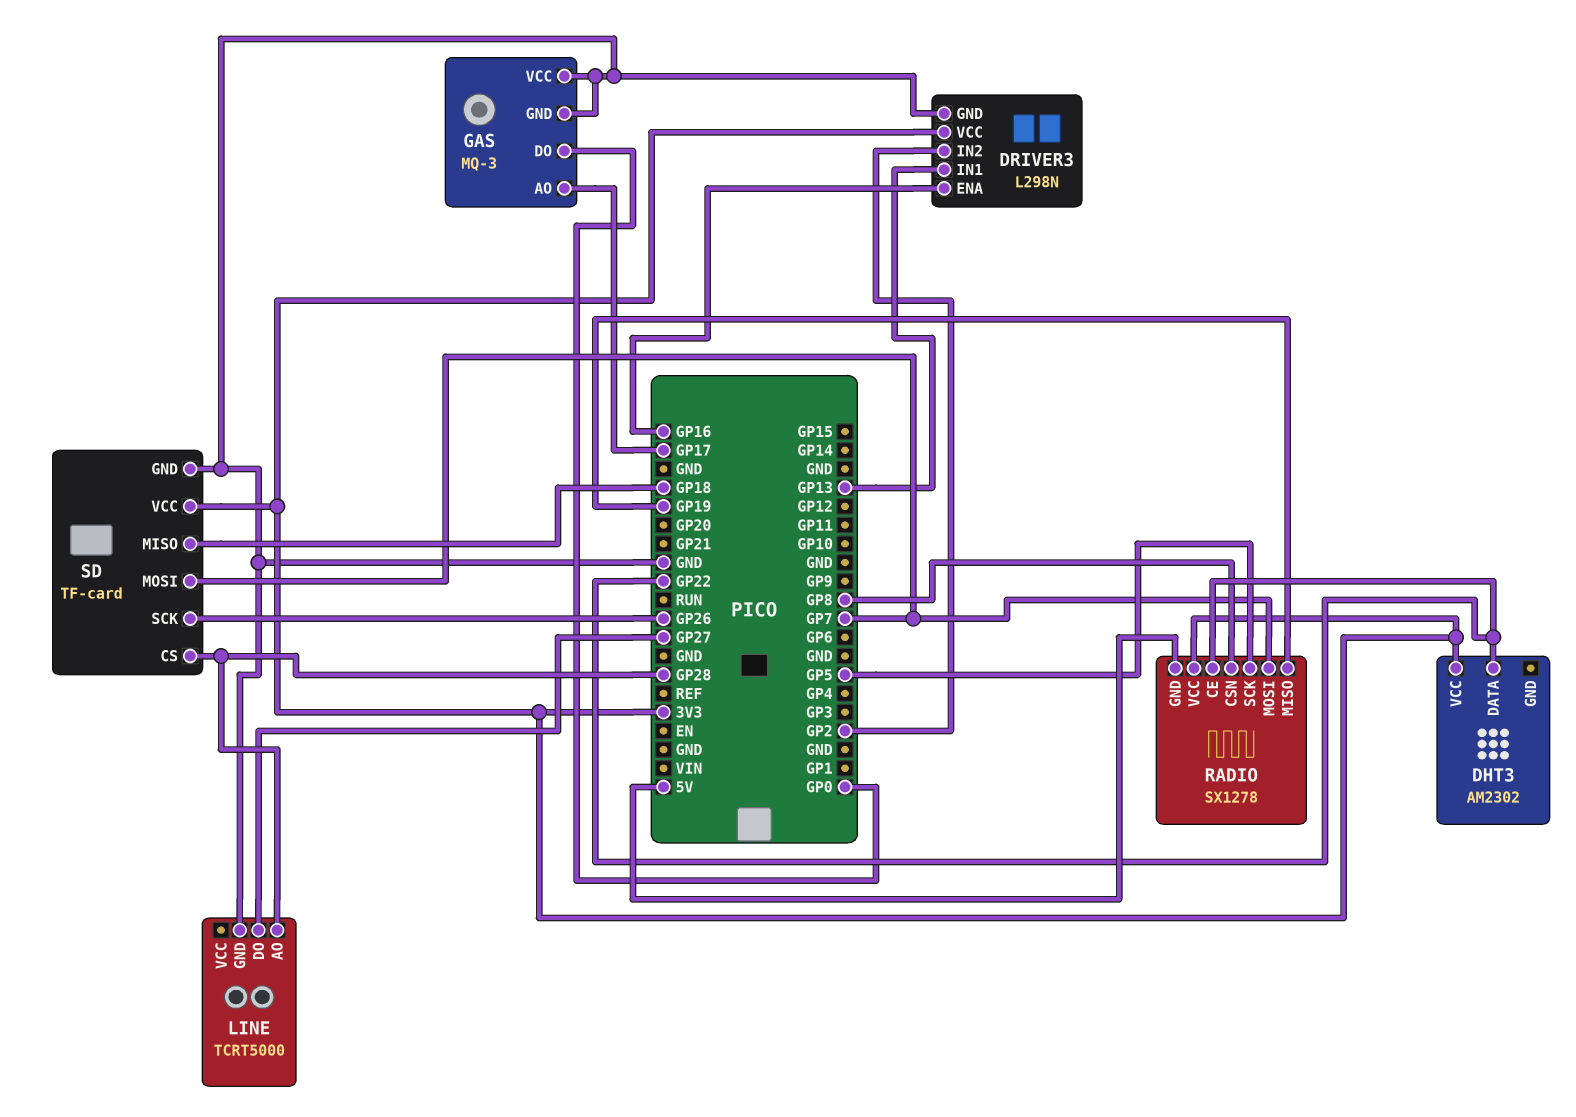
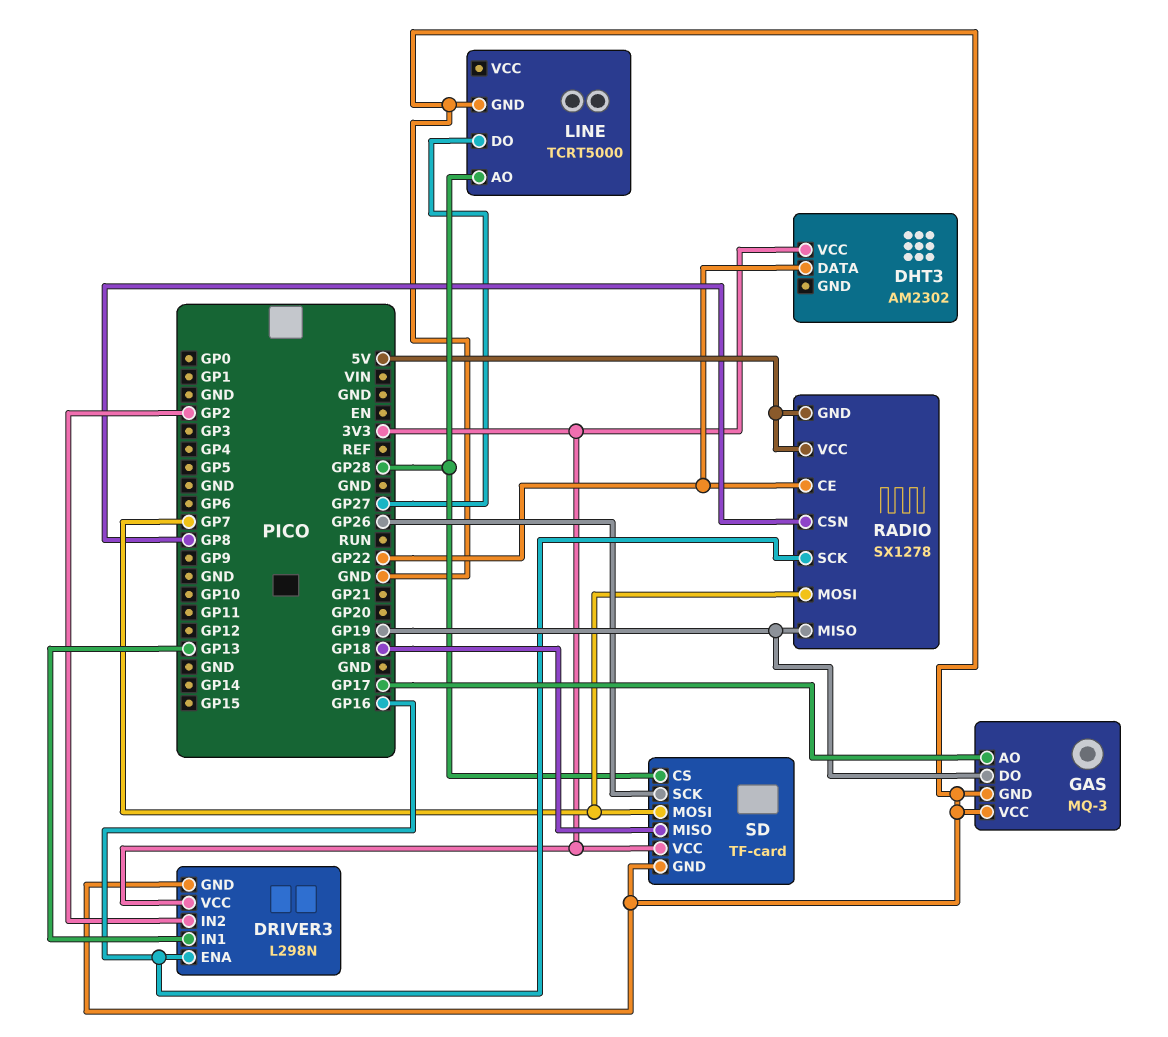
GAS pin DO: GP0 -> GP19
RADIO pin SCK: GP5 -> GP16
RADIO pin VCC: 3V3 -> 5V

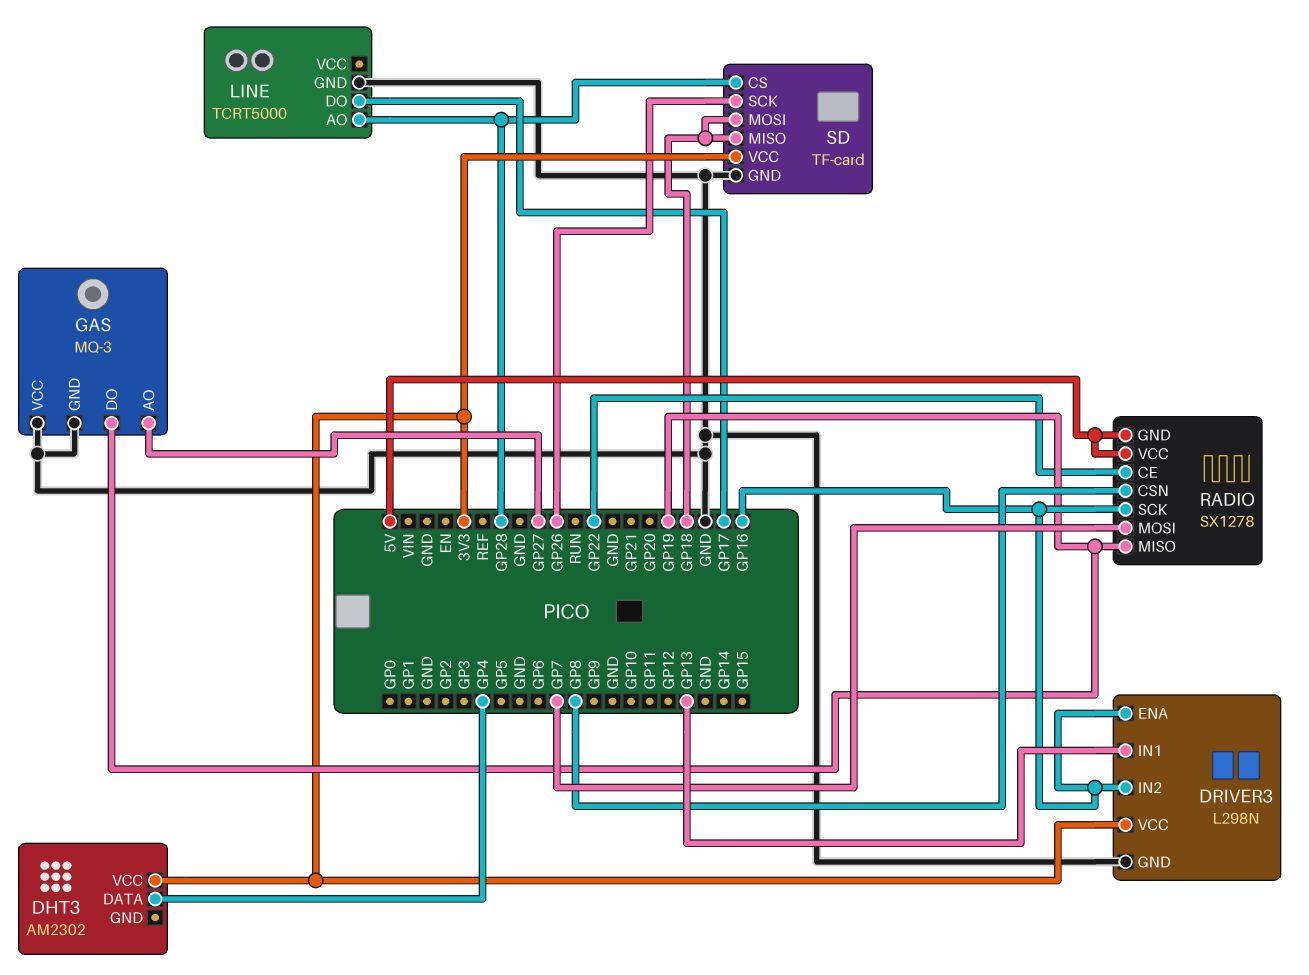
DHT3 pin DATA: GP22 -> GP4
DRIVER3 pin IN2: GP2 -> GP16
GAS pin AO: GP17 -> GP27
LINE pin DO: GP27 -> GP17
SD pin MOSI: GP7 -> GP18

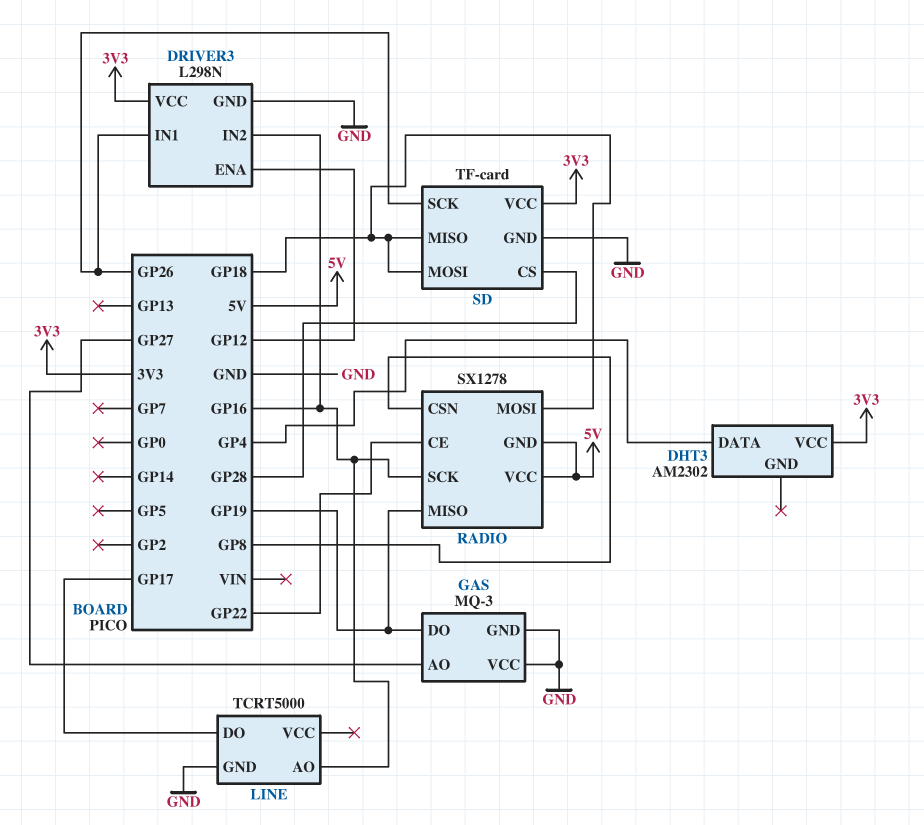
DRIVER3 pin ENA: GP16 -> GP12
DRIVER3 pin IN1: GP13 -> GP26
LINE pin AO: GP28 -> GP16
RADIO pin MOSI: GP7 -> GP18

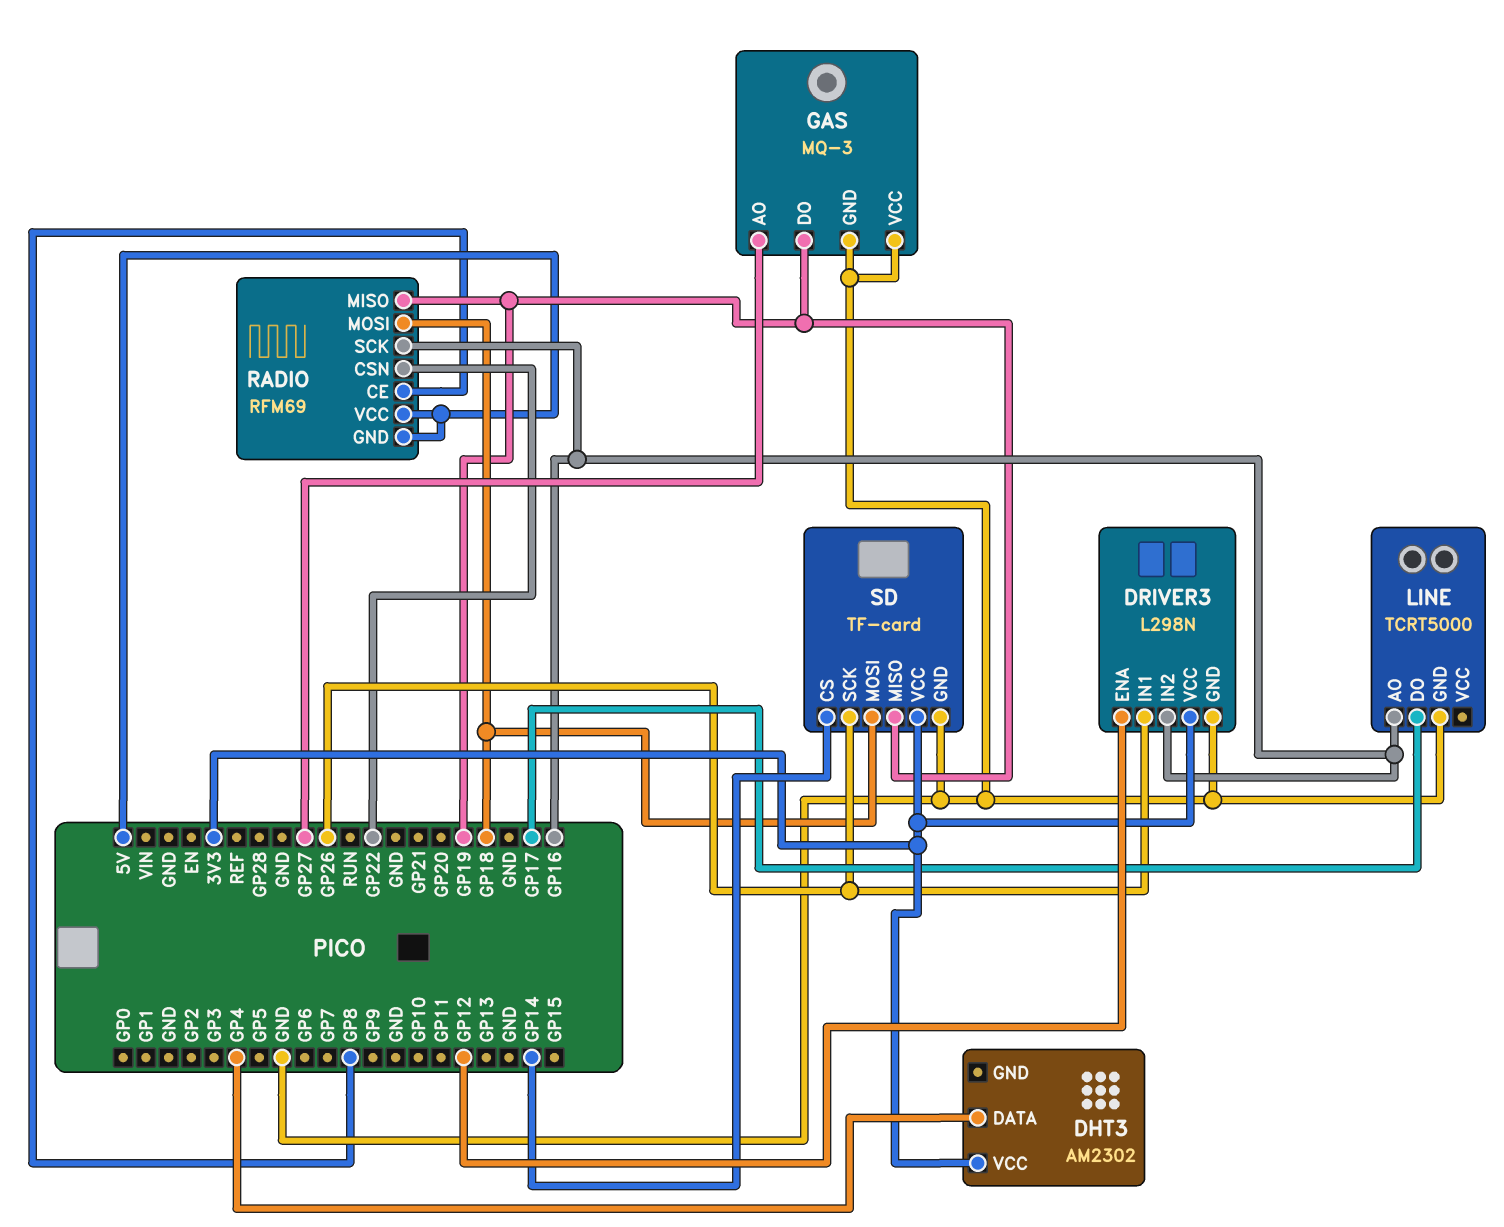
RADIO: SX1278 -> RFM69
RADIO pin CE: GP22 -> GP8
RADIO pin CSN: GP8 -> GP22
SD pin CS: GP28 -> GP14
SD pin MISO: GP18 -> GP19

